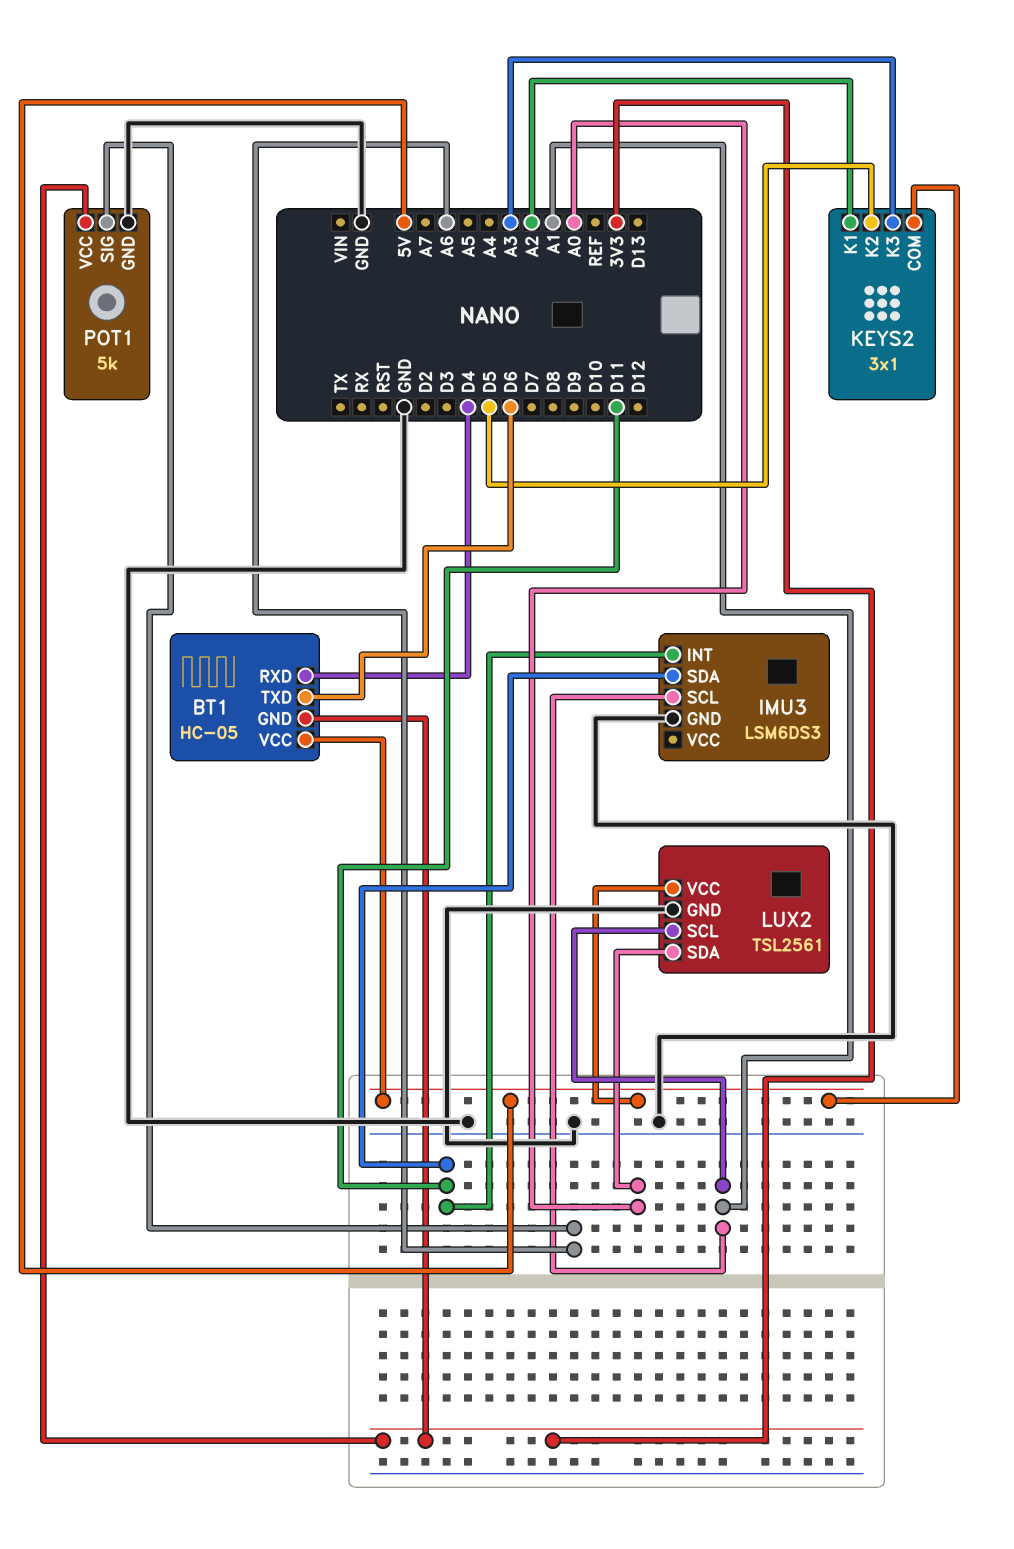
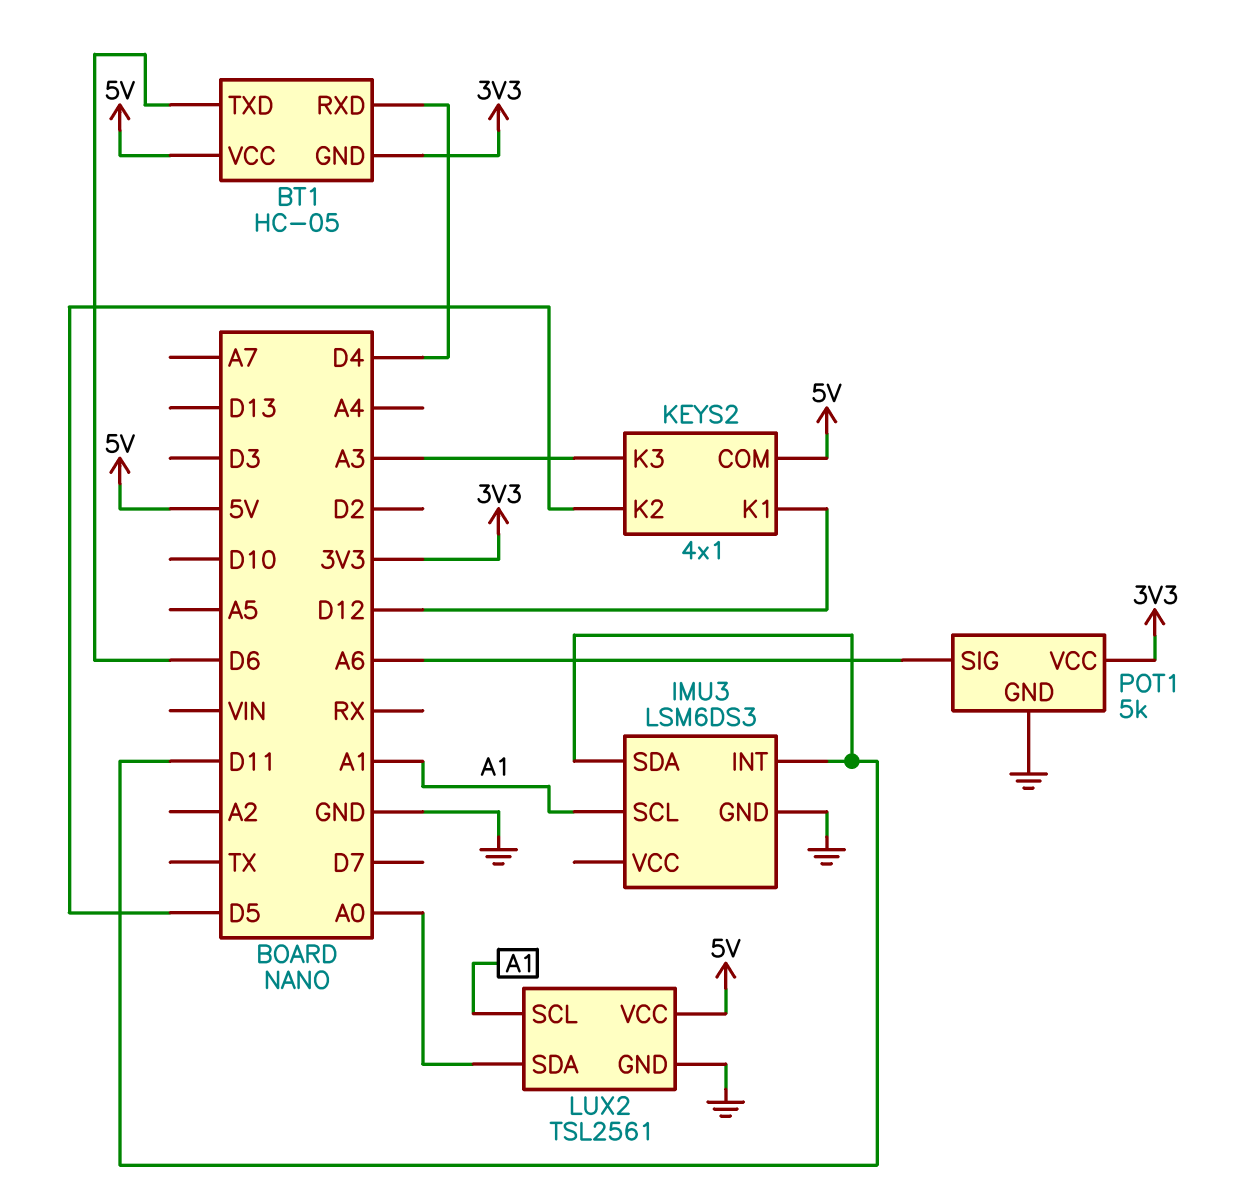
KEYS2: 3x1 -> 4x1
KEYS2 pin K1: A2 -> D12

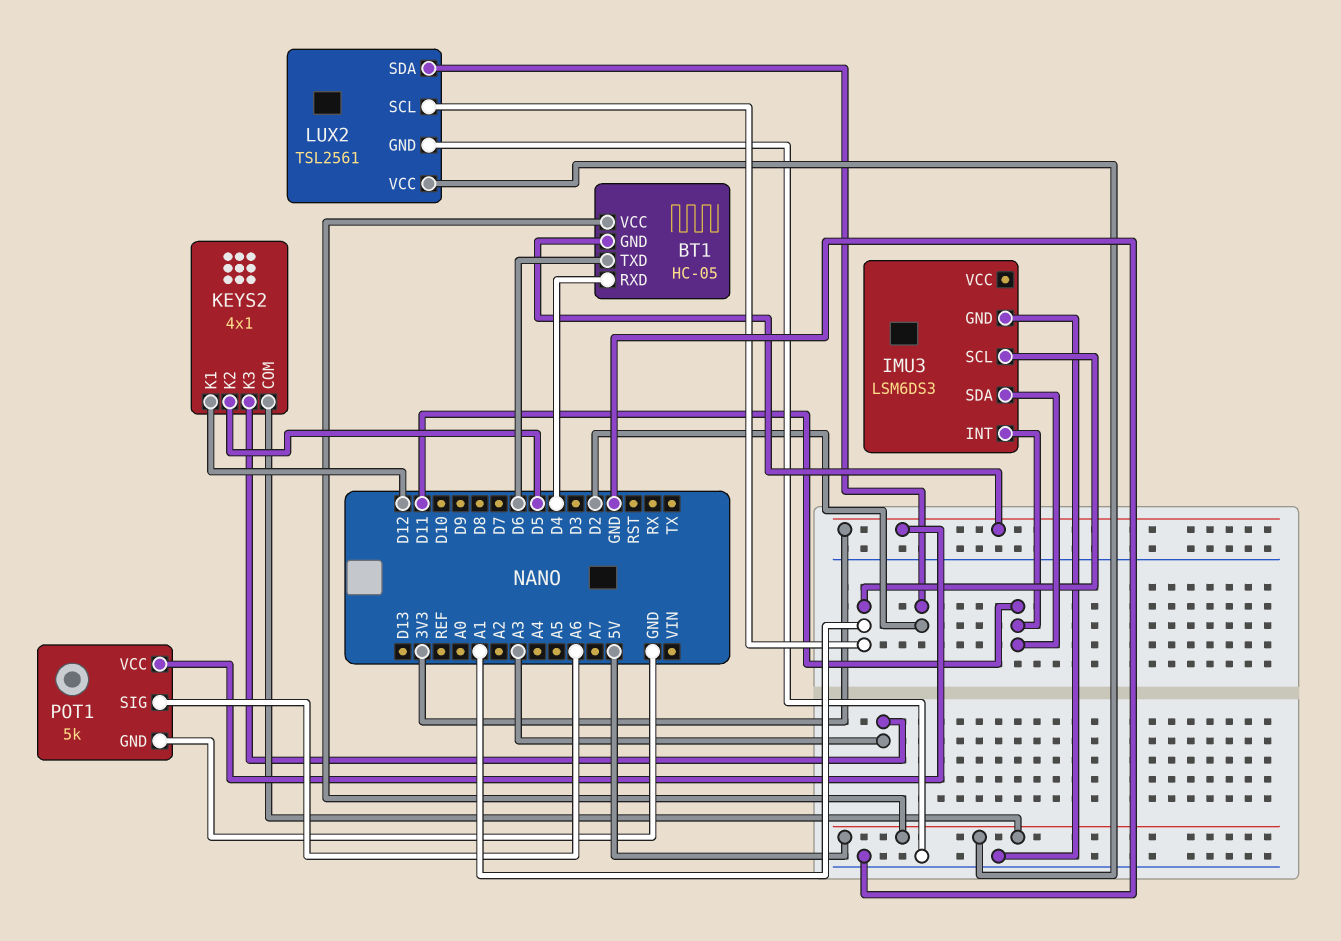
LUX2 pin SDA: A0 -> D2

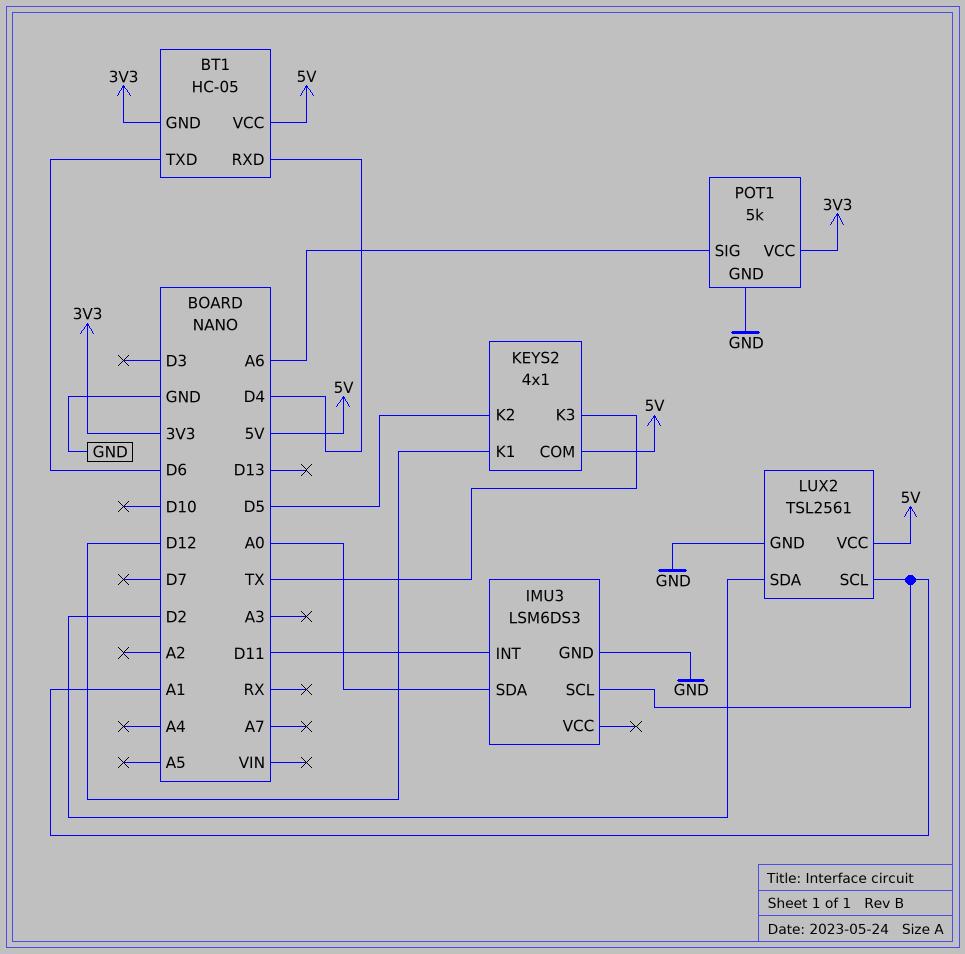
IMU3 pin SDA: D11 -> A0
KEYS2 pin K3: A3 -> TX

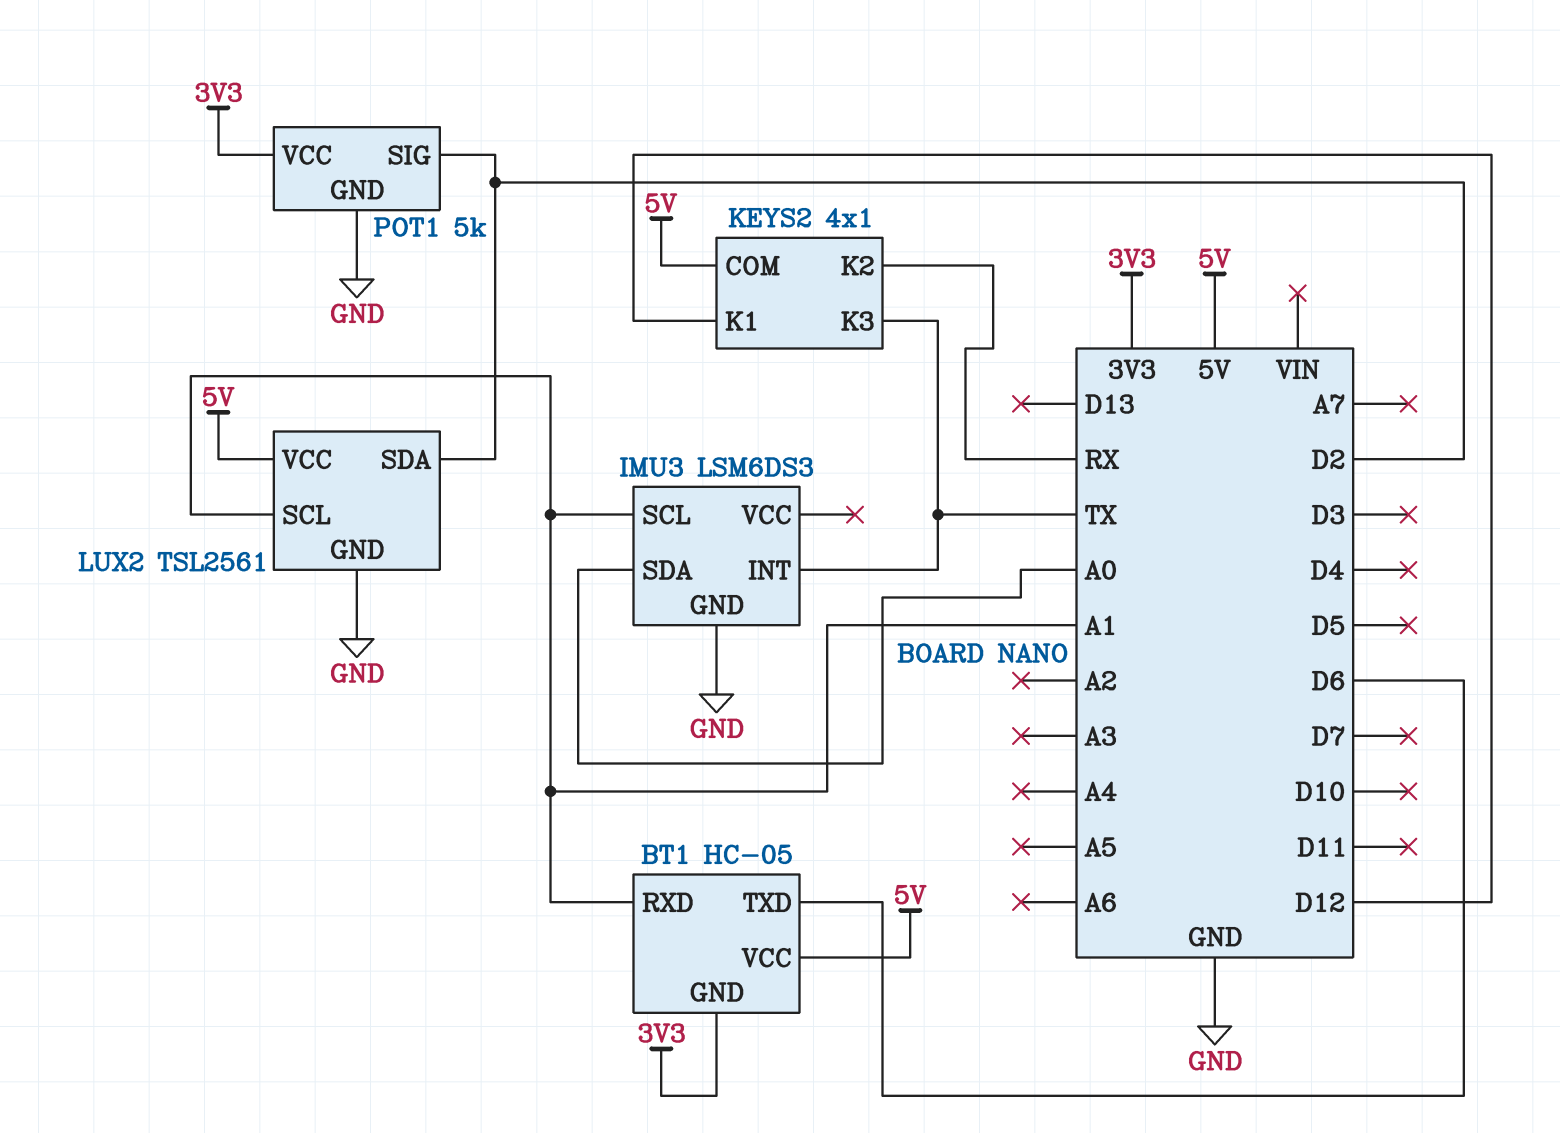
BT1 pin RXD: D4 -> A1
IMU3 pin INT: D11 -> TX
KEYS2 pin K2: D5 -> RX
POT1 pin SIG: A6 -> D2

